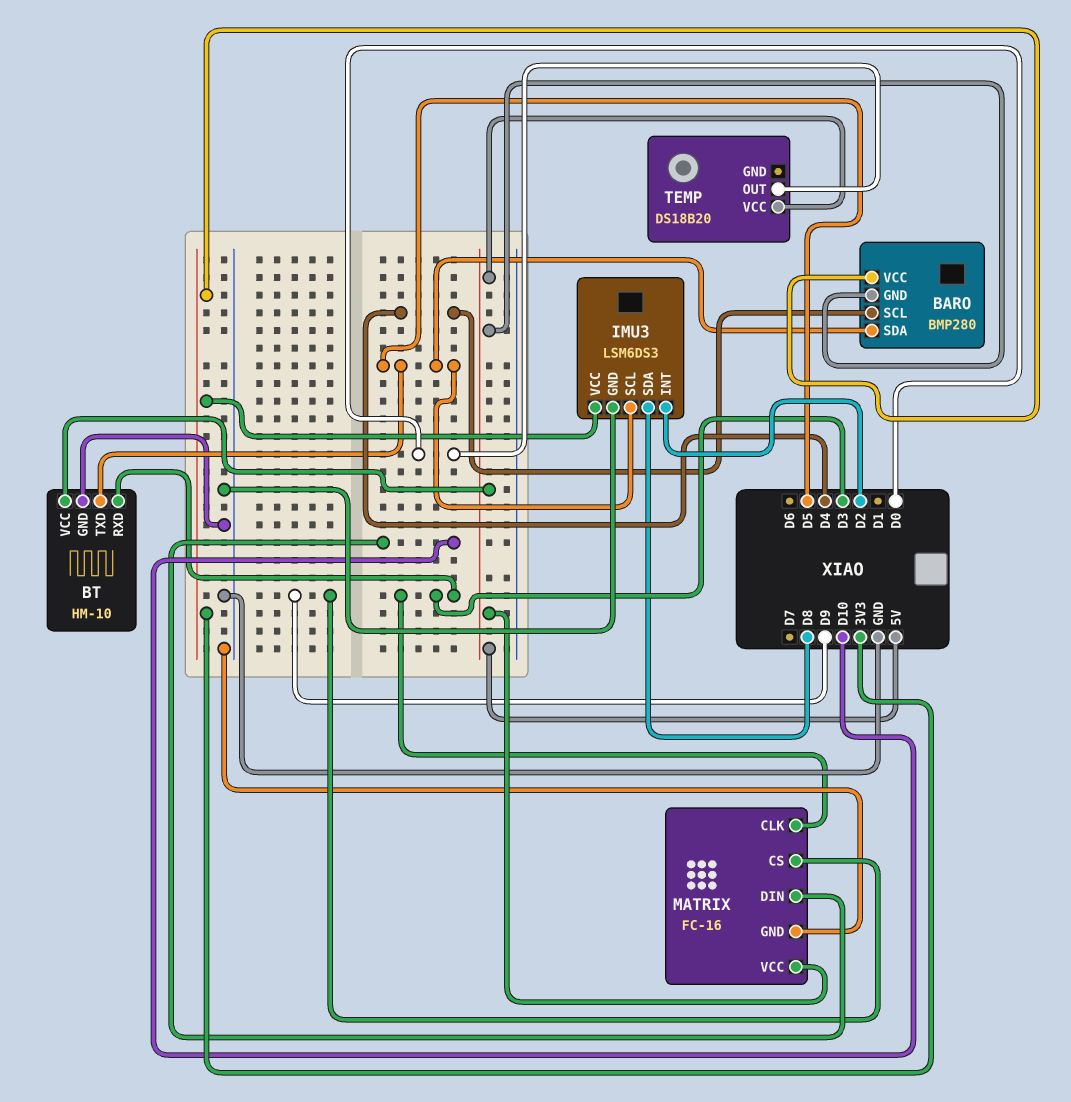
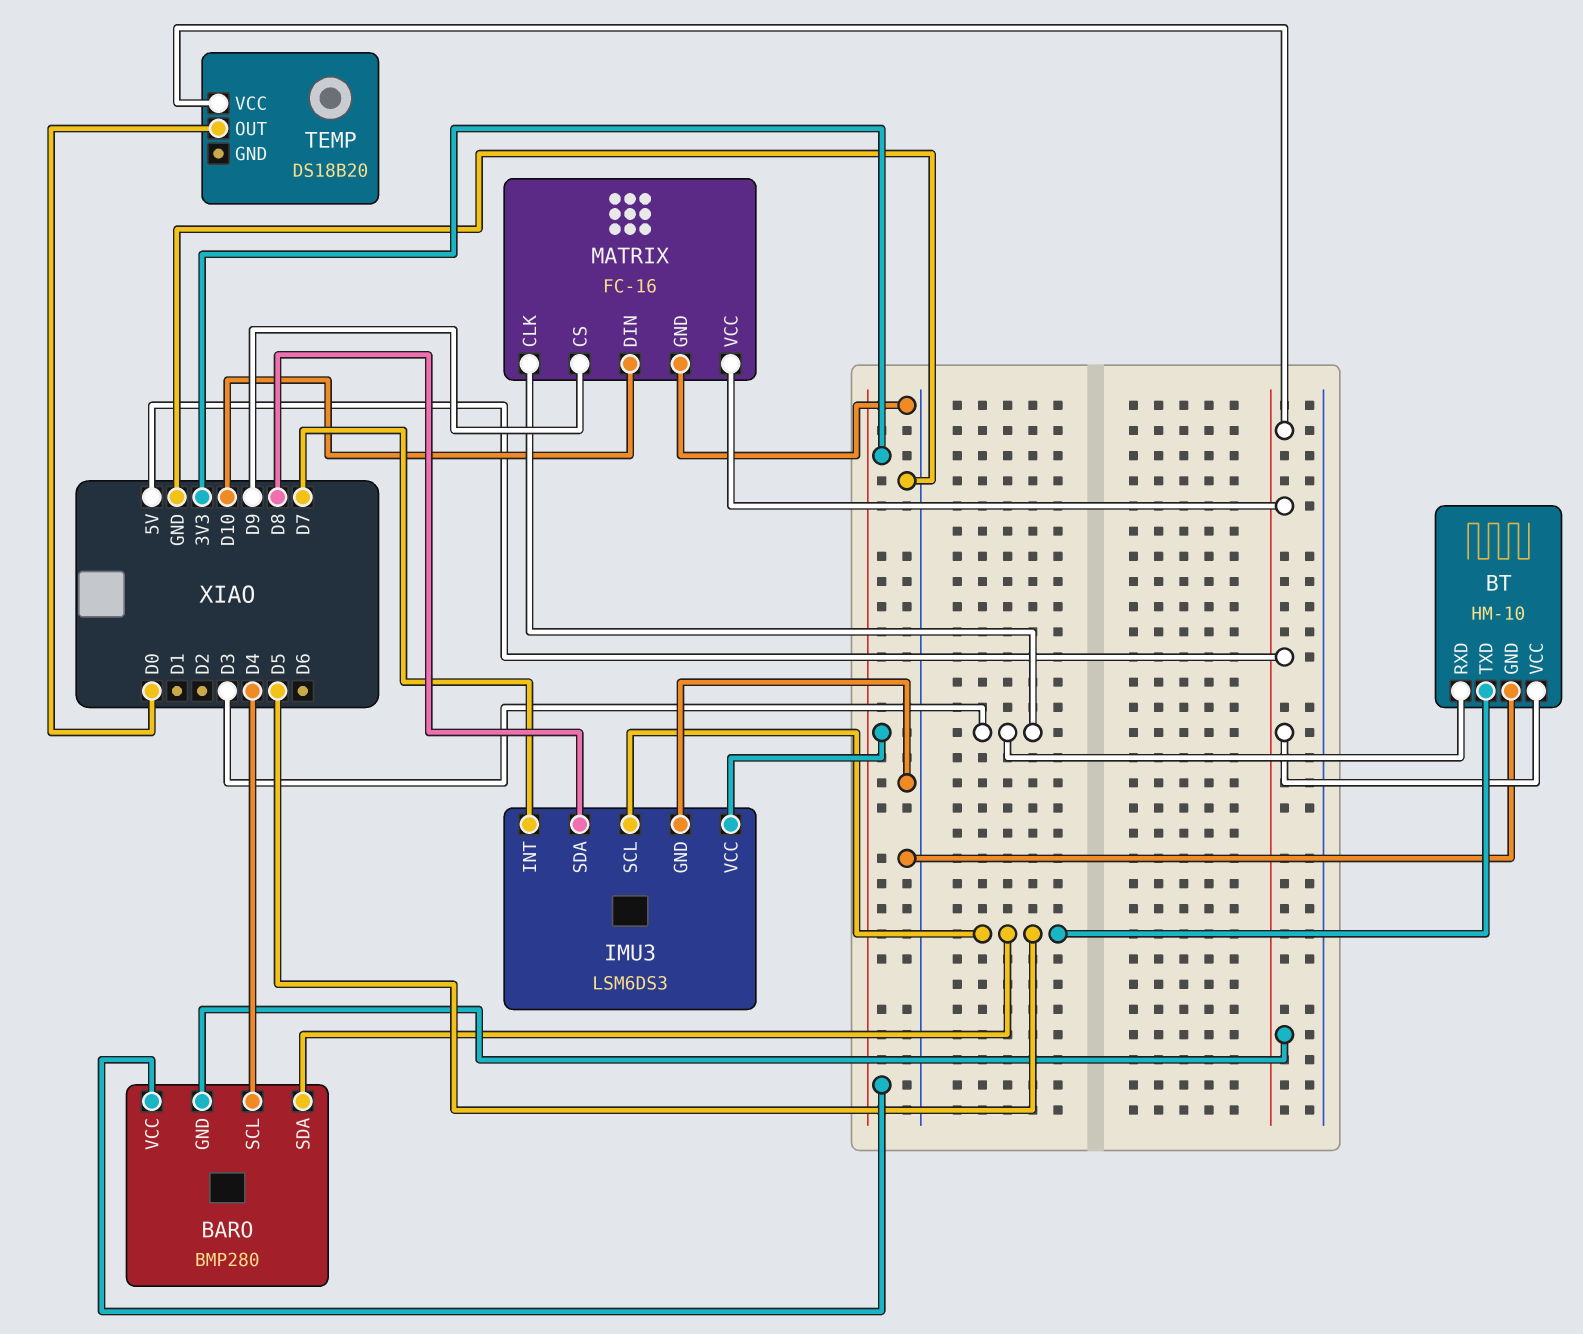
IMU3 pin INT: D2 -> D7

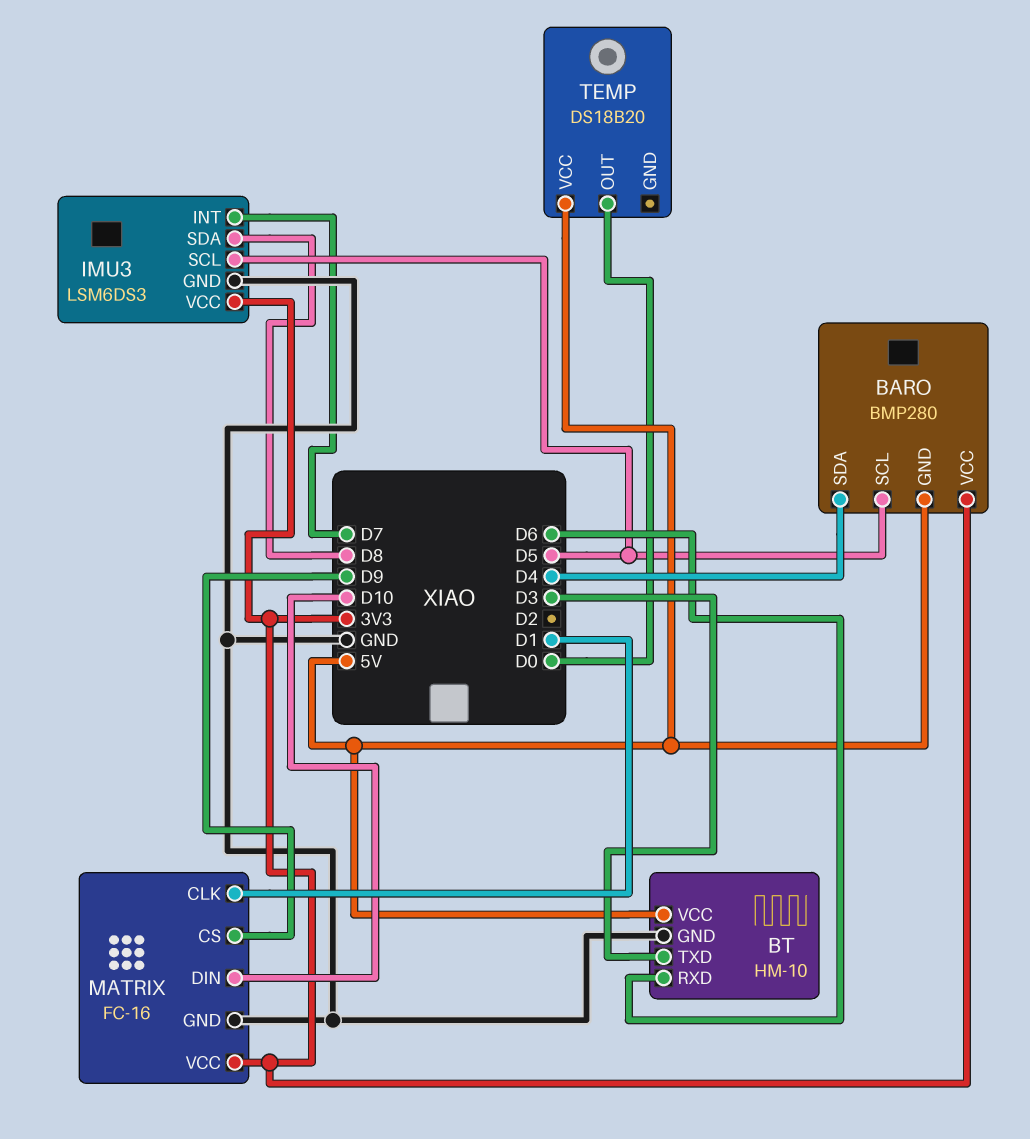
BARO pin SCL: D4 -> D5
BARO pin SDA: D5 -> D4
BT pin RXD: D3 -> D6
BT pin TXD: D5 -> D3
MATRIX pin CLK: D3 -> D1
MATRIX pin VCC: 5V -> 3V3

